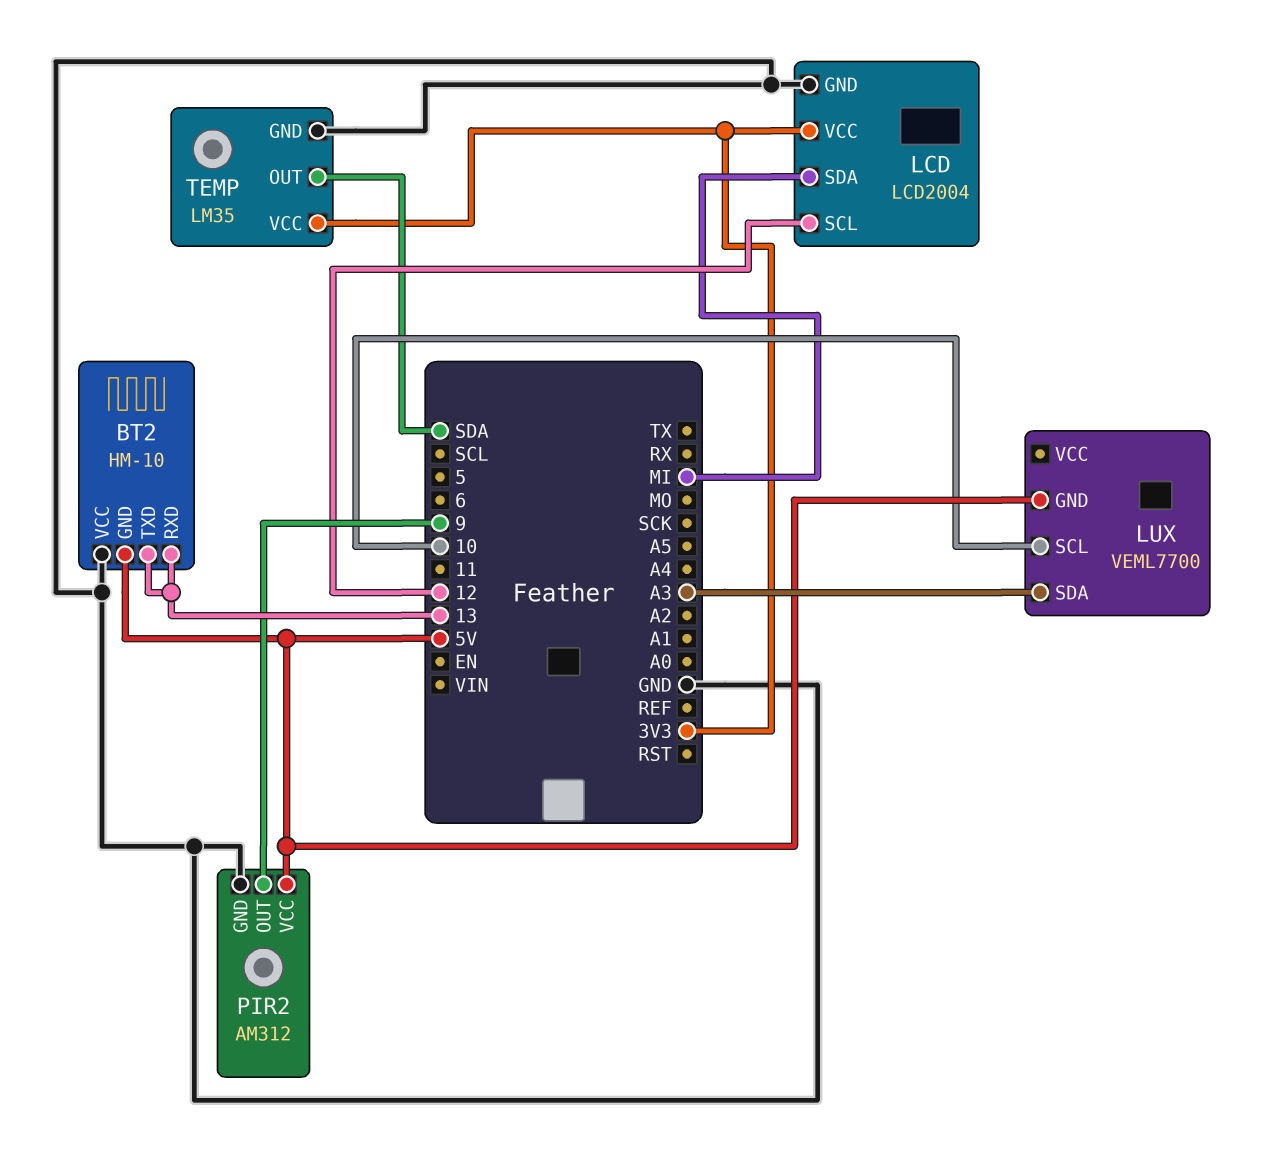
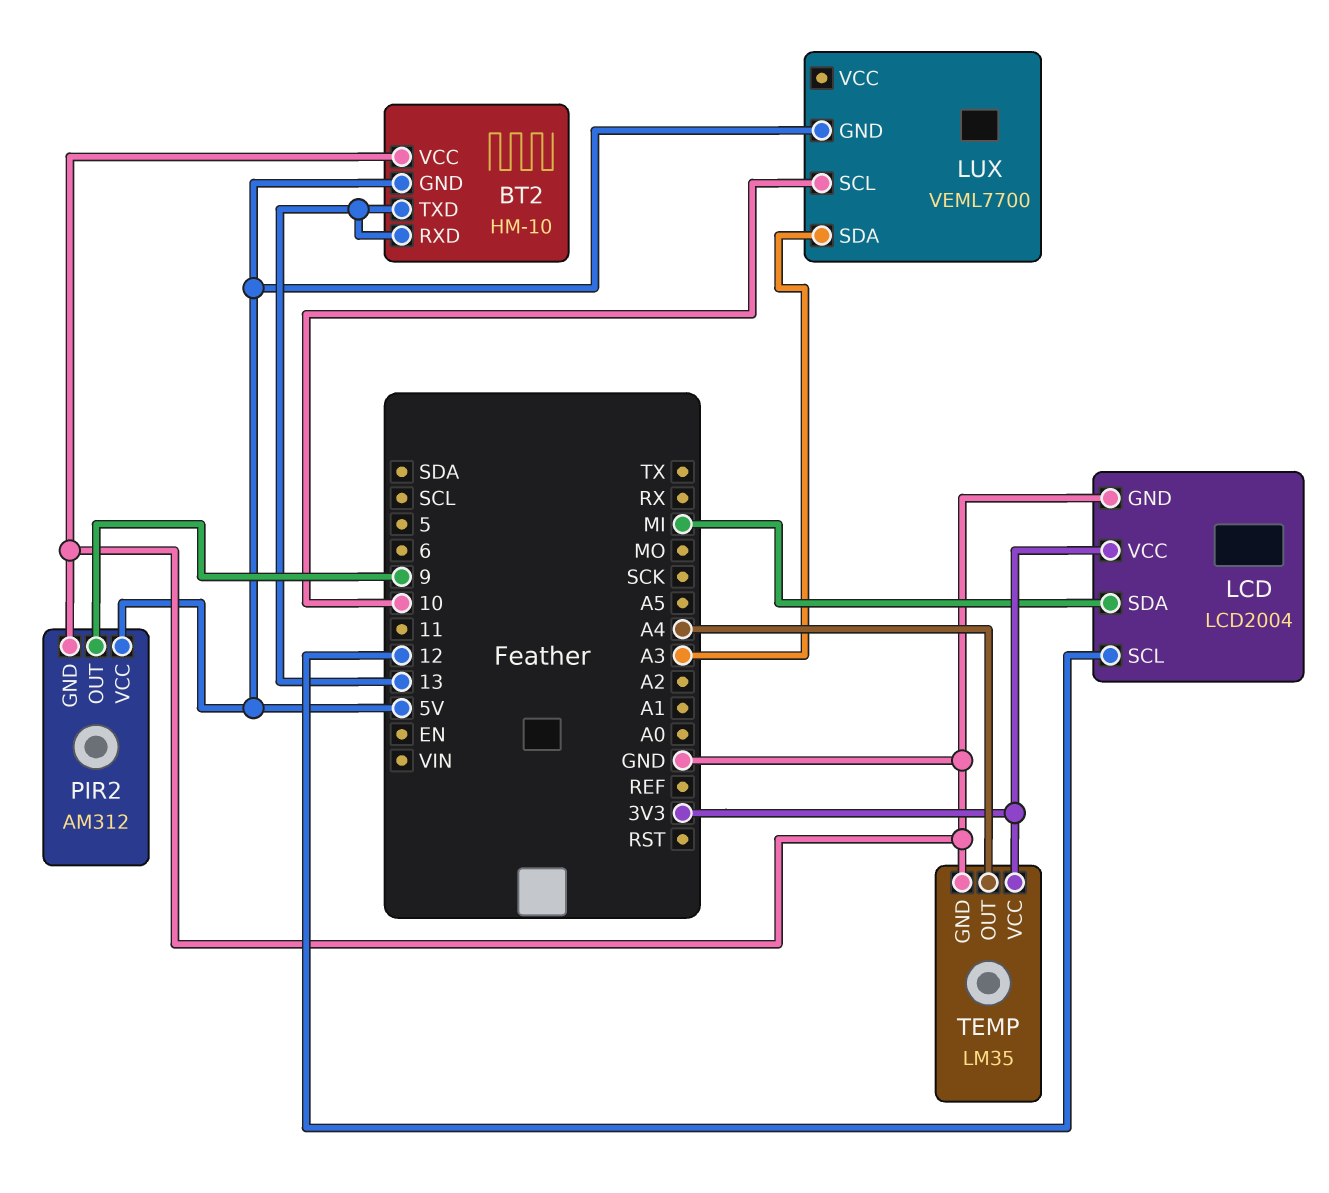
TEMP pin OUT: SDA -> A4

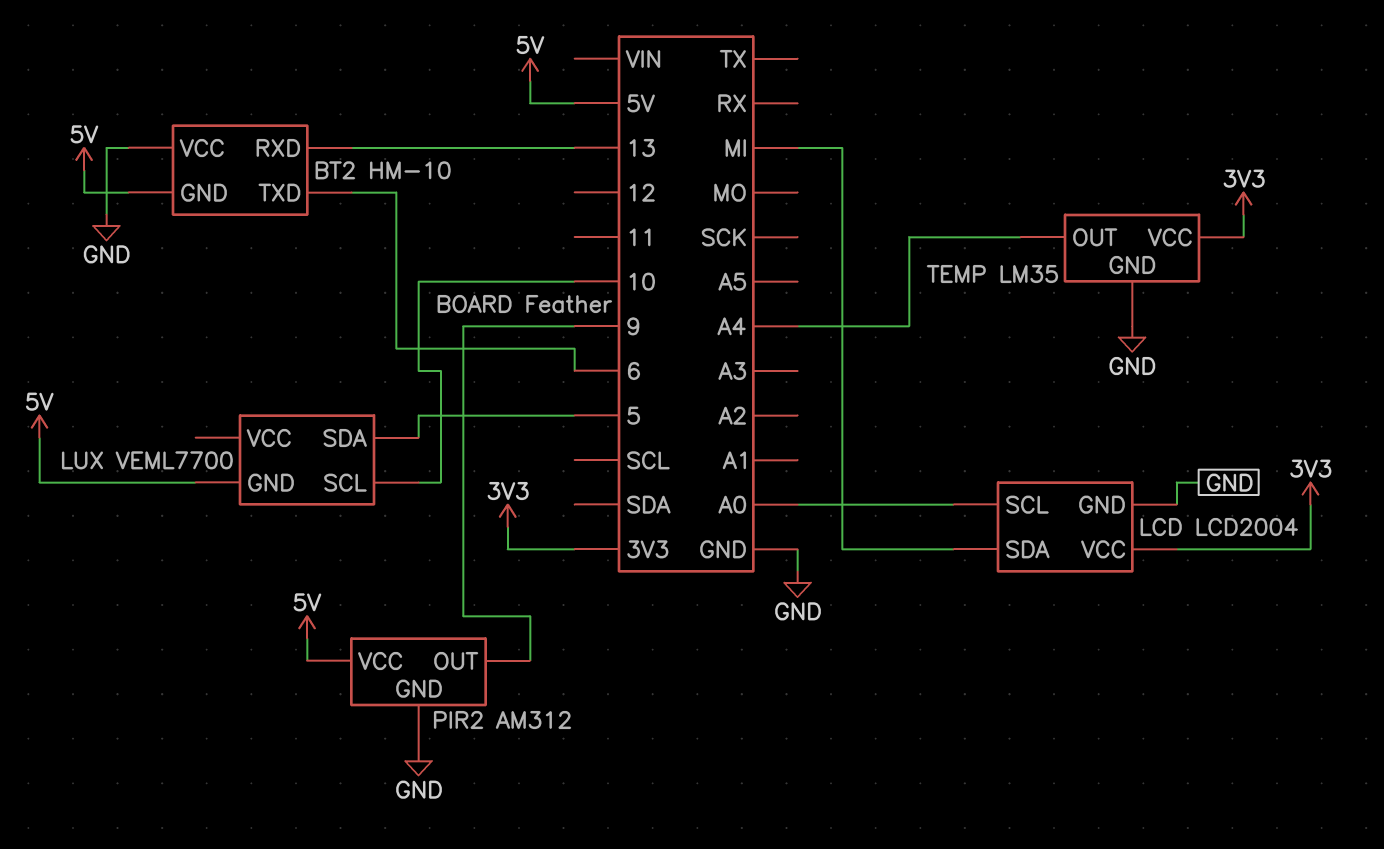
BT2 pin TXD: 13 -> 6
LCD pin SCL: 12 -> A0
LUX pin SDA: A3 -> 5

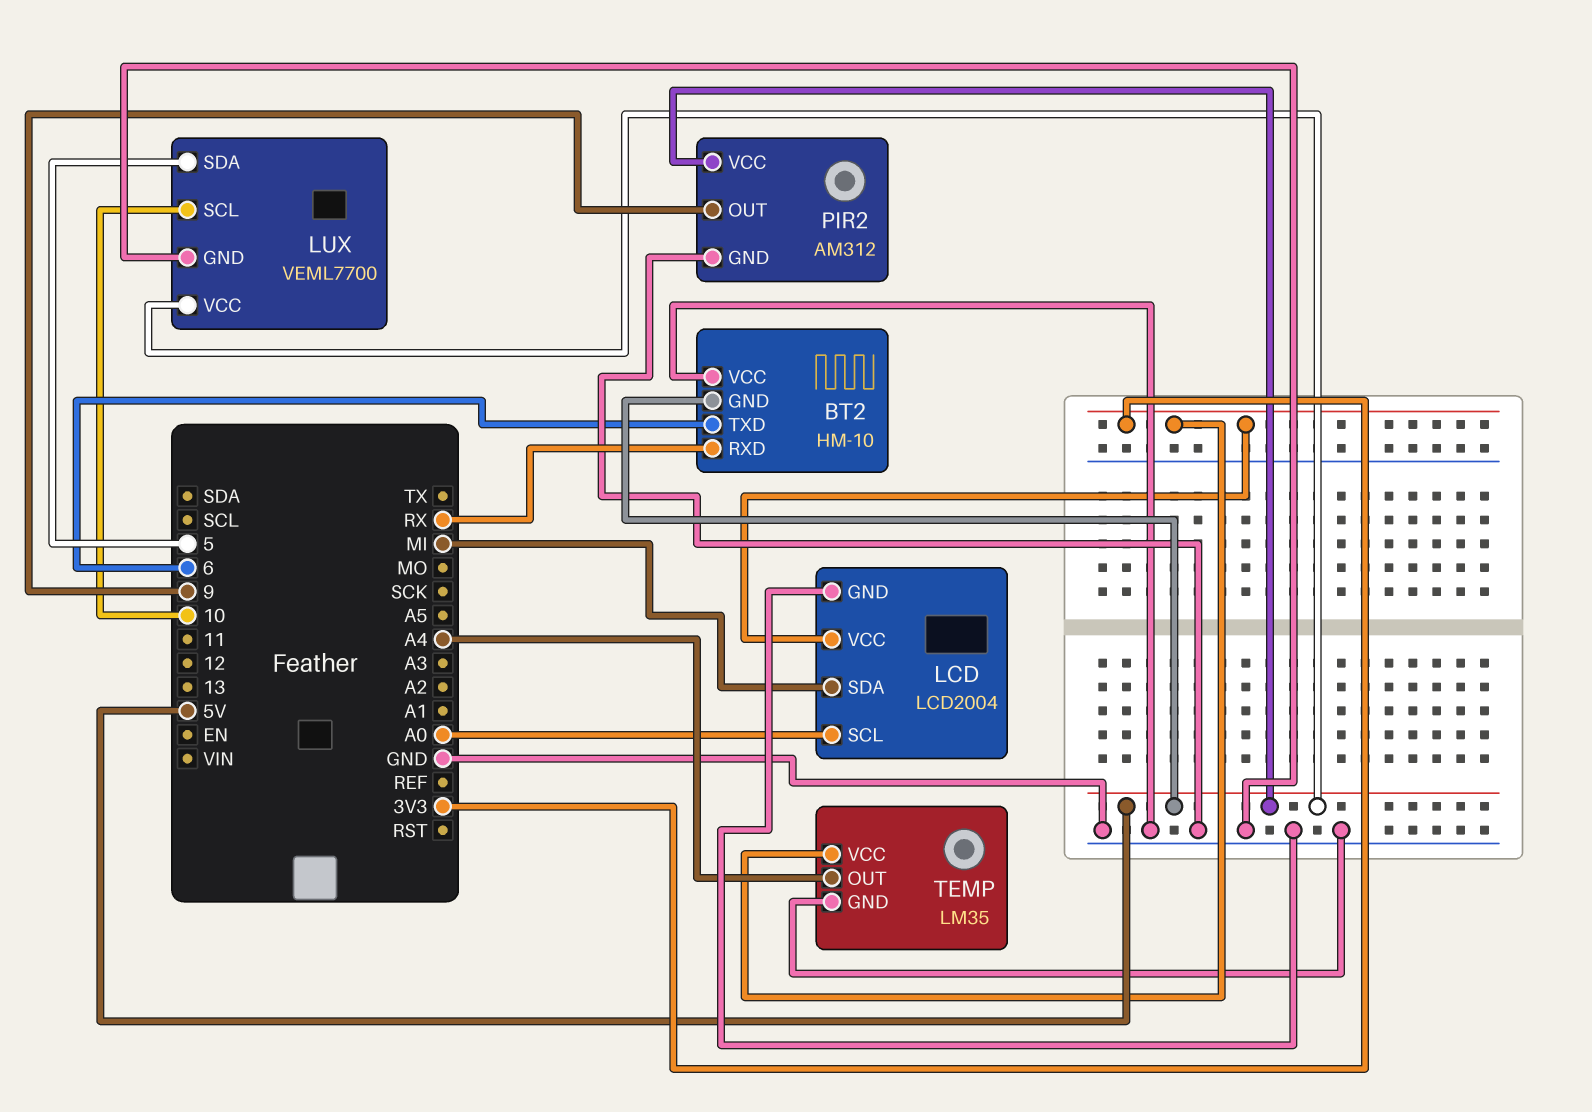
BT2 pin RXD: 13 -> RX
LUX pin GND: 5V -> GND
LUX pin VCC: none -> 5V

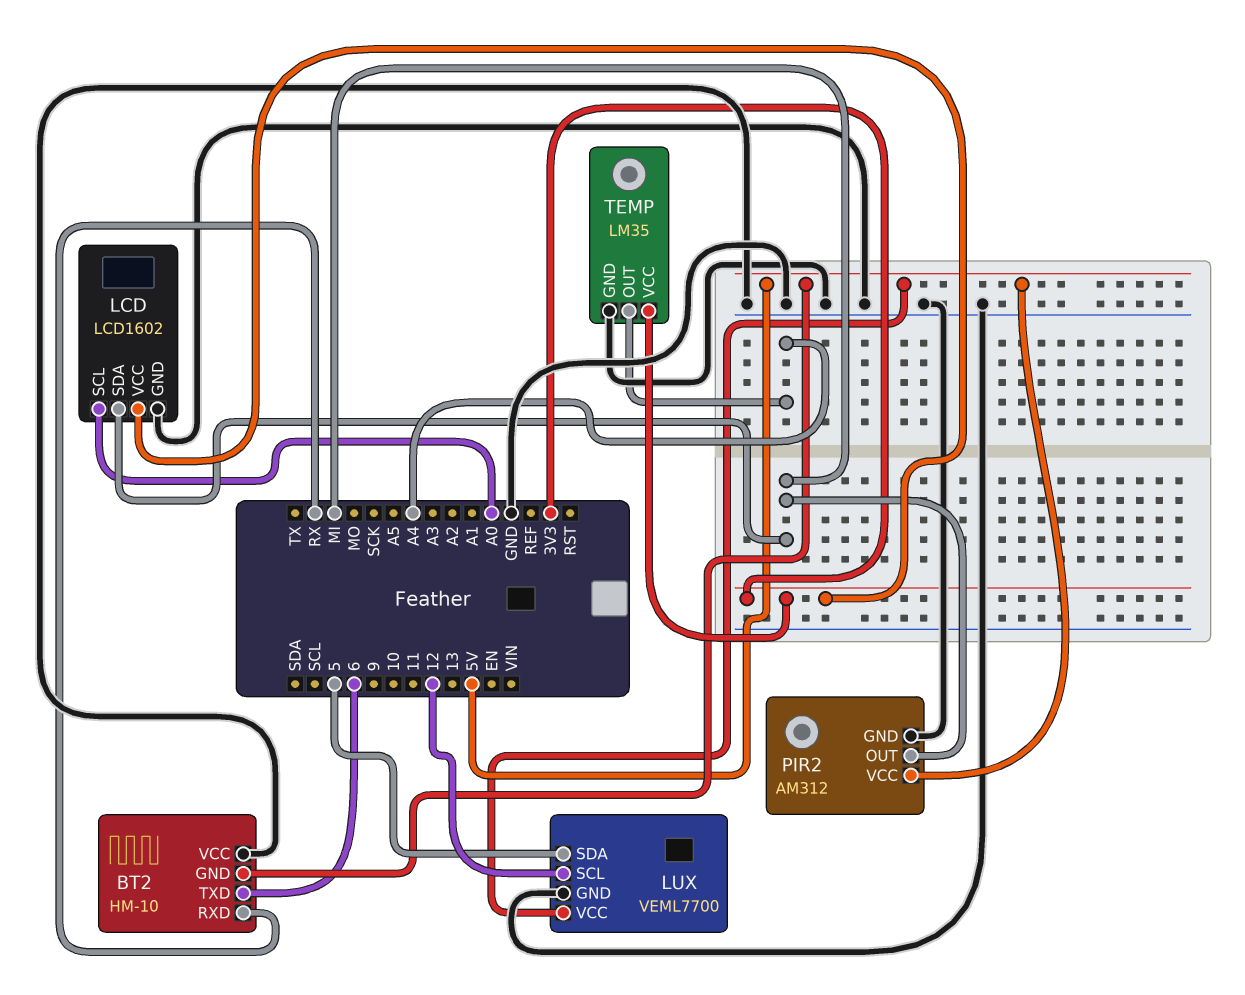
LCD: LCD2004 -> LCD1602
LUX pin SCL: 10 -> 12
PIR2 pin OUT: 9 -> MI

